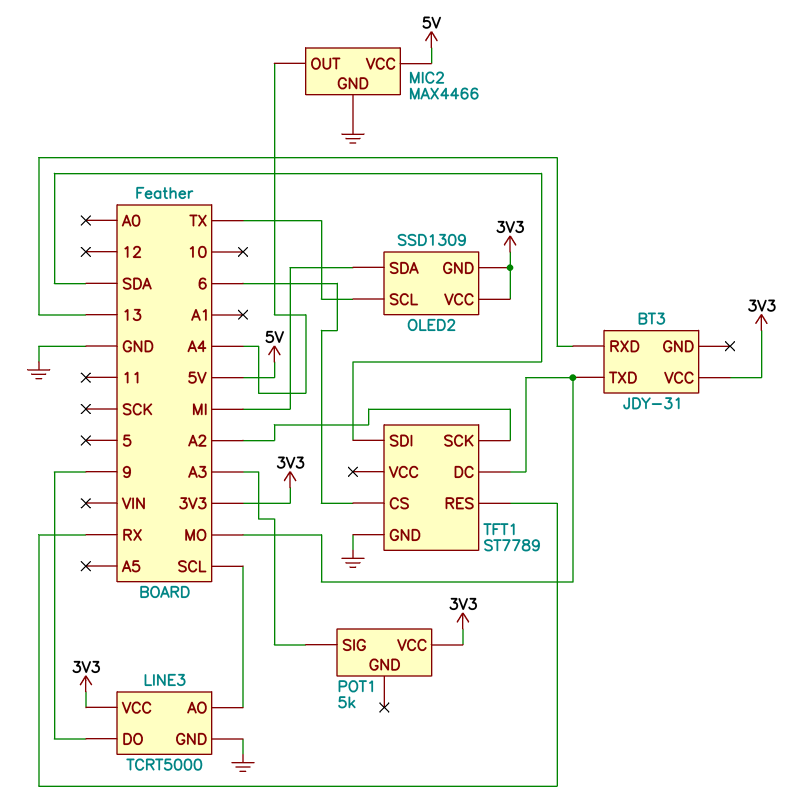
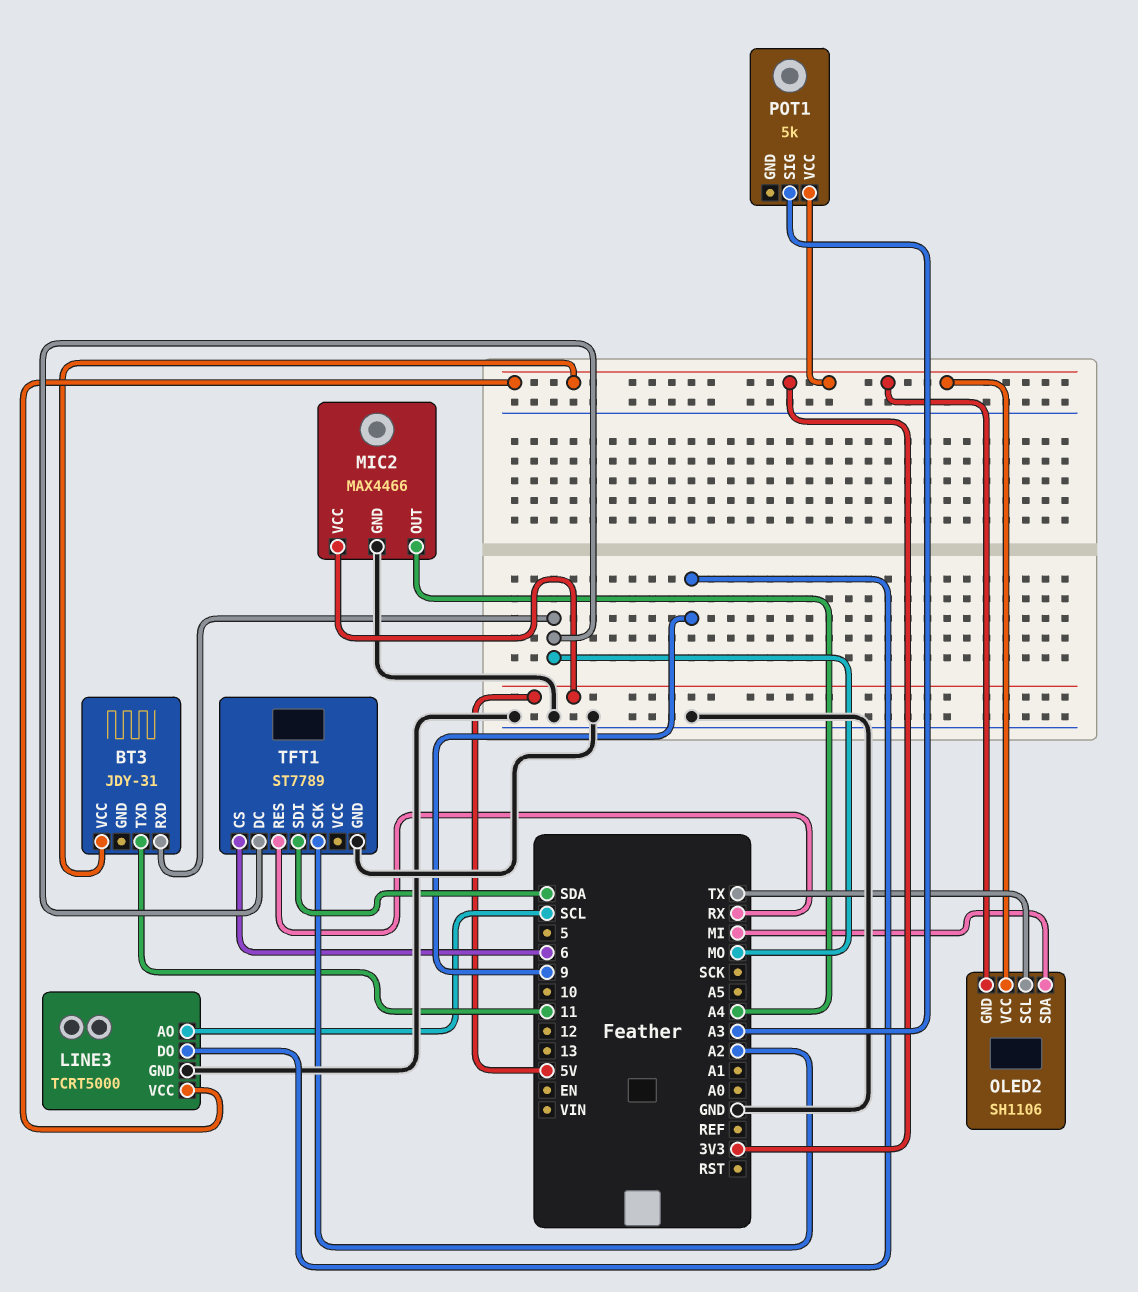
BT3 pin RXD: 13 -> MO
BT3 pin TXD: MO -> 11
OLED2: SSD1309 -> SH1106

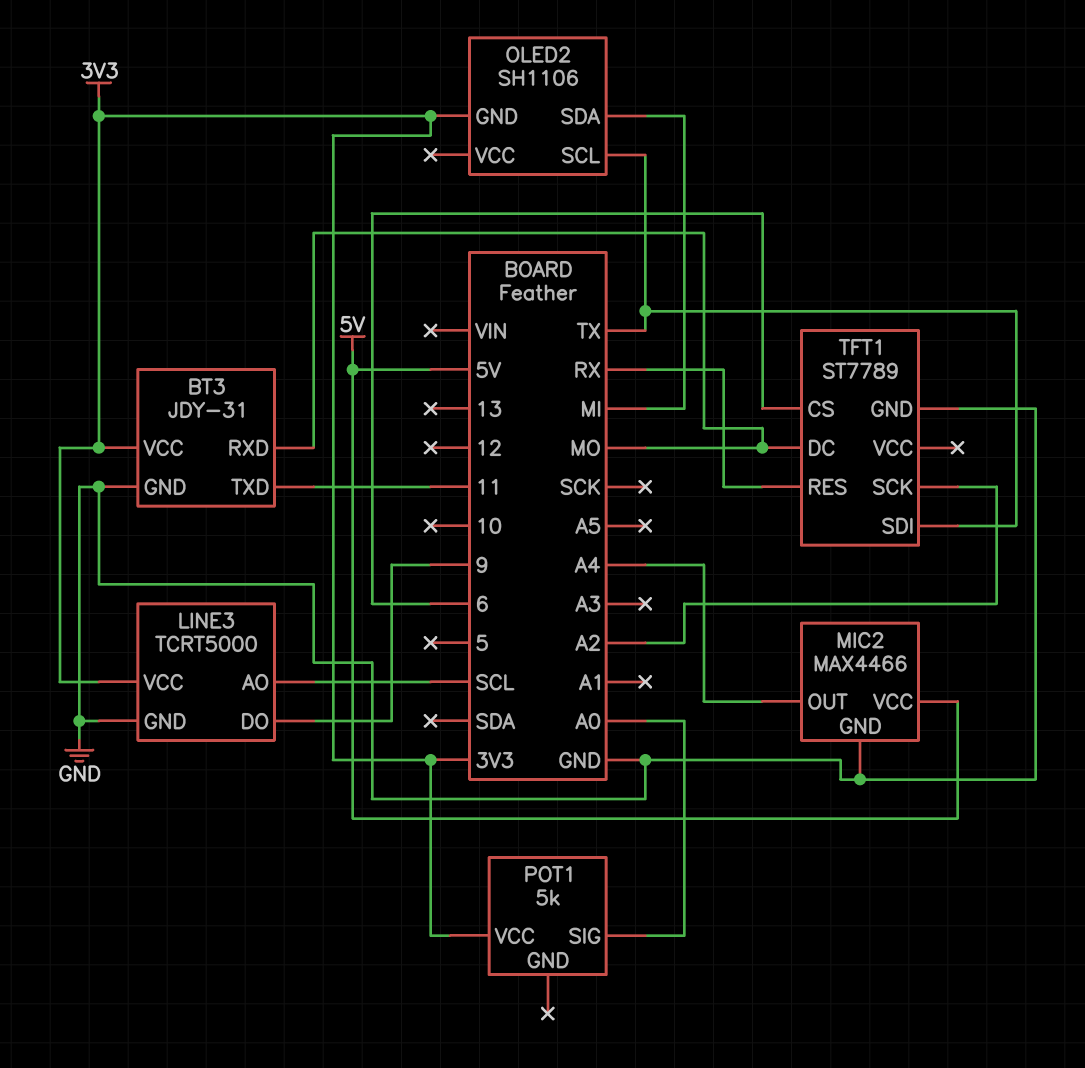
BT3 pin GND: none -> GND
OLED2 pin VCC: 3V3 -> none
POT1 pin SIG: A3 -> A0
TFT1 pin SDI: SDA -> TX

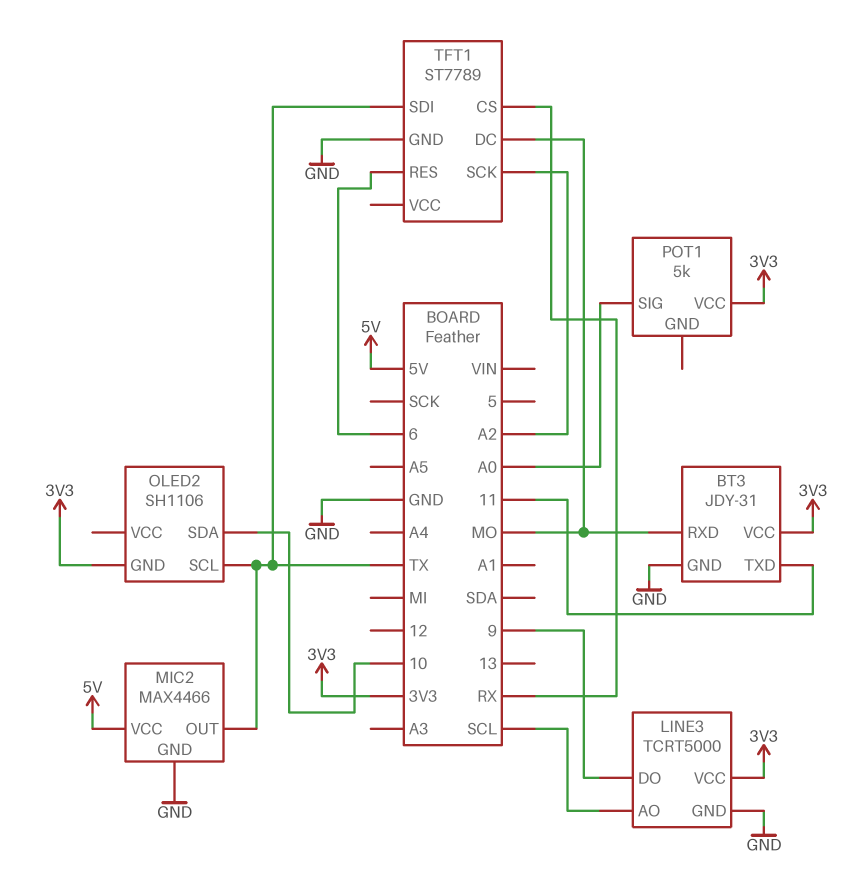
MIC2 pin OUT: A4 -> TX
OLED2 pin SDA: MI -> 10
TFT1 pin CS: 6 -> RX
TFT1 pin RES: RX -> 6

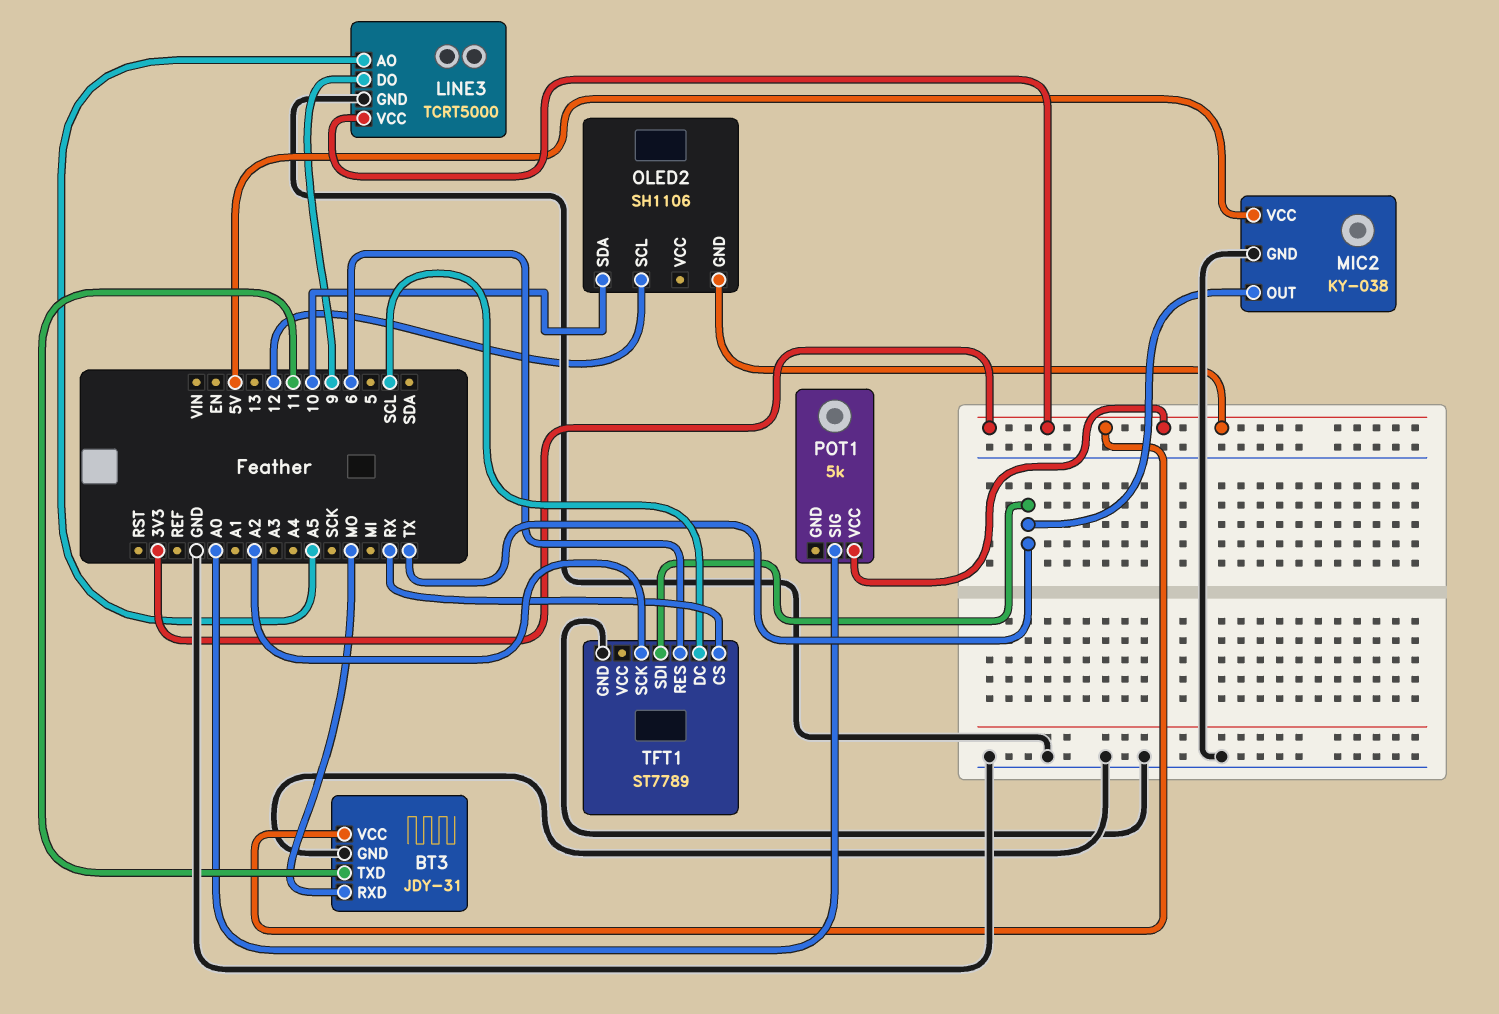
LINE3 pin AO: SCL -> A5
MIC2: MAX4466 -> KY-038
OLED2 pin SCL: TX -> 12
TFT1 pin DC: MO -> SCL

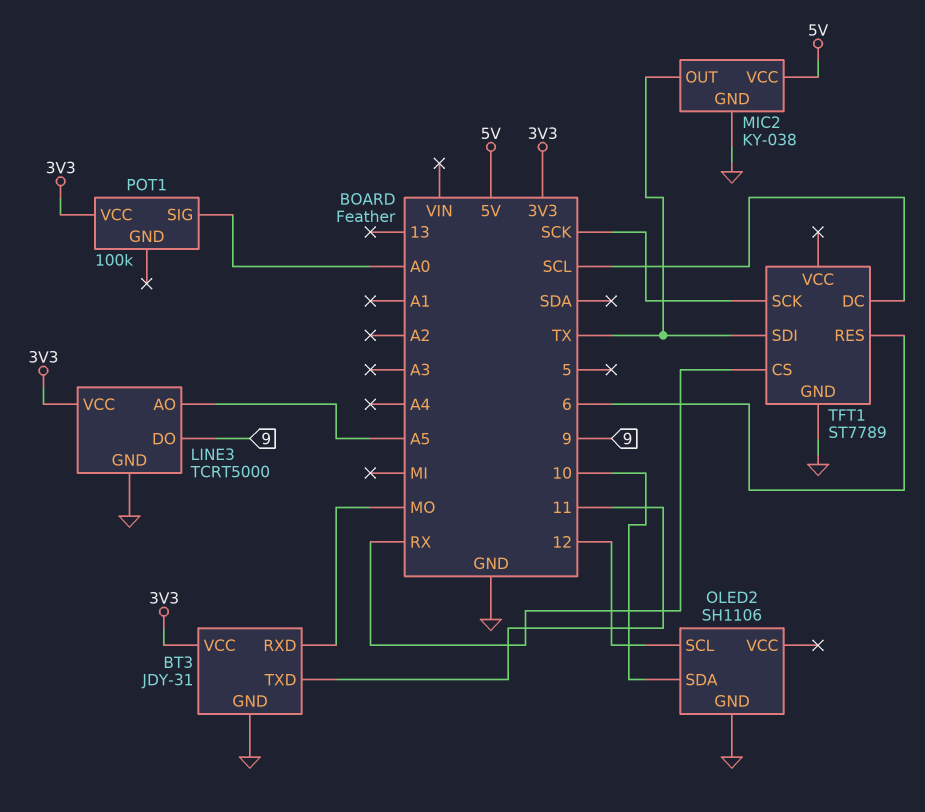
OLED2 pin GND: 3V3 -> GND
POT1: 5k -> 100k
TFT1 pin SCK: A2 -> SCK

